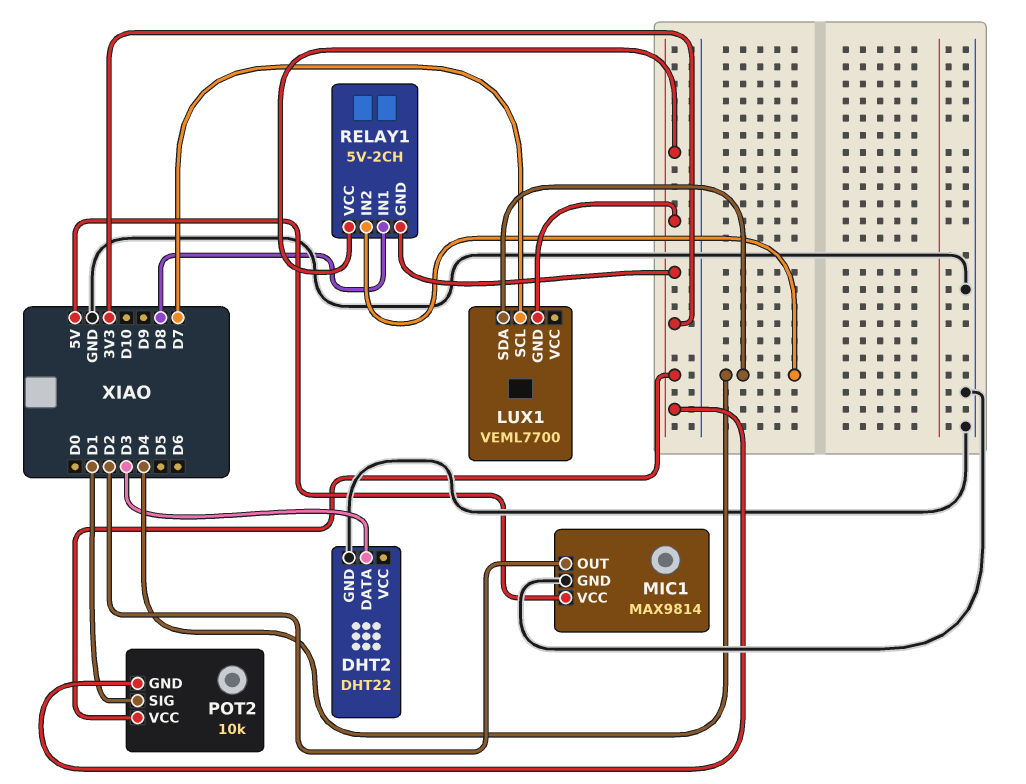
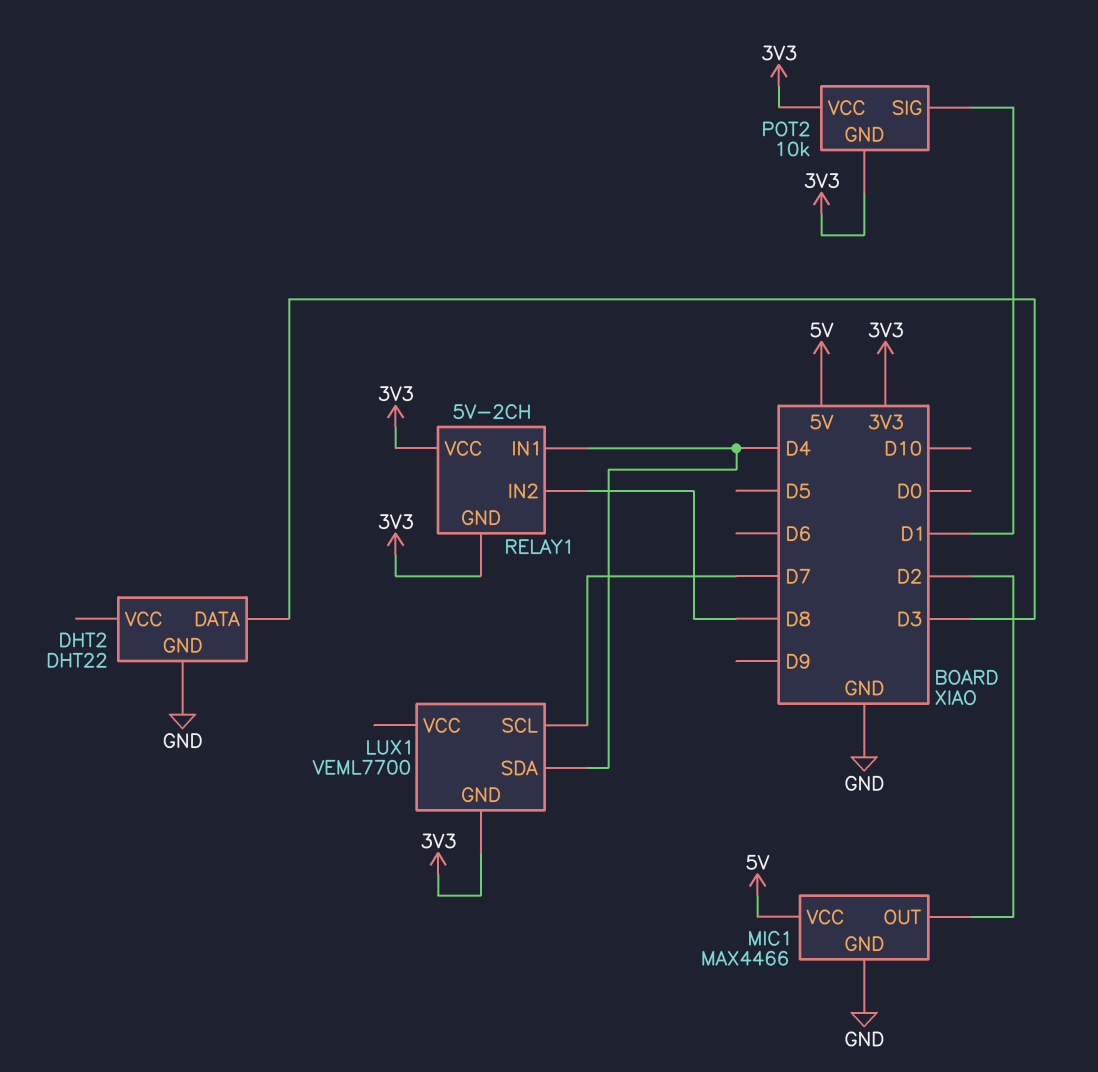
MIC1: MAX9814 -> MAX4466
RELAY1 pin IN1: D8 -> D4
RELAY1 pin IN2: D4 -> D8

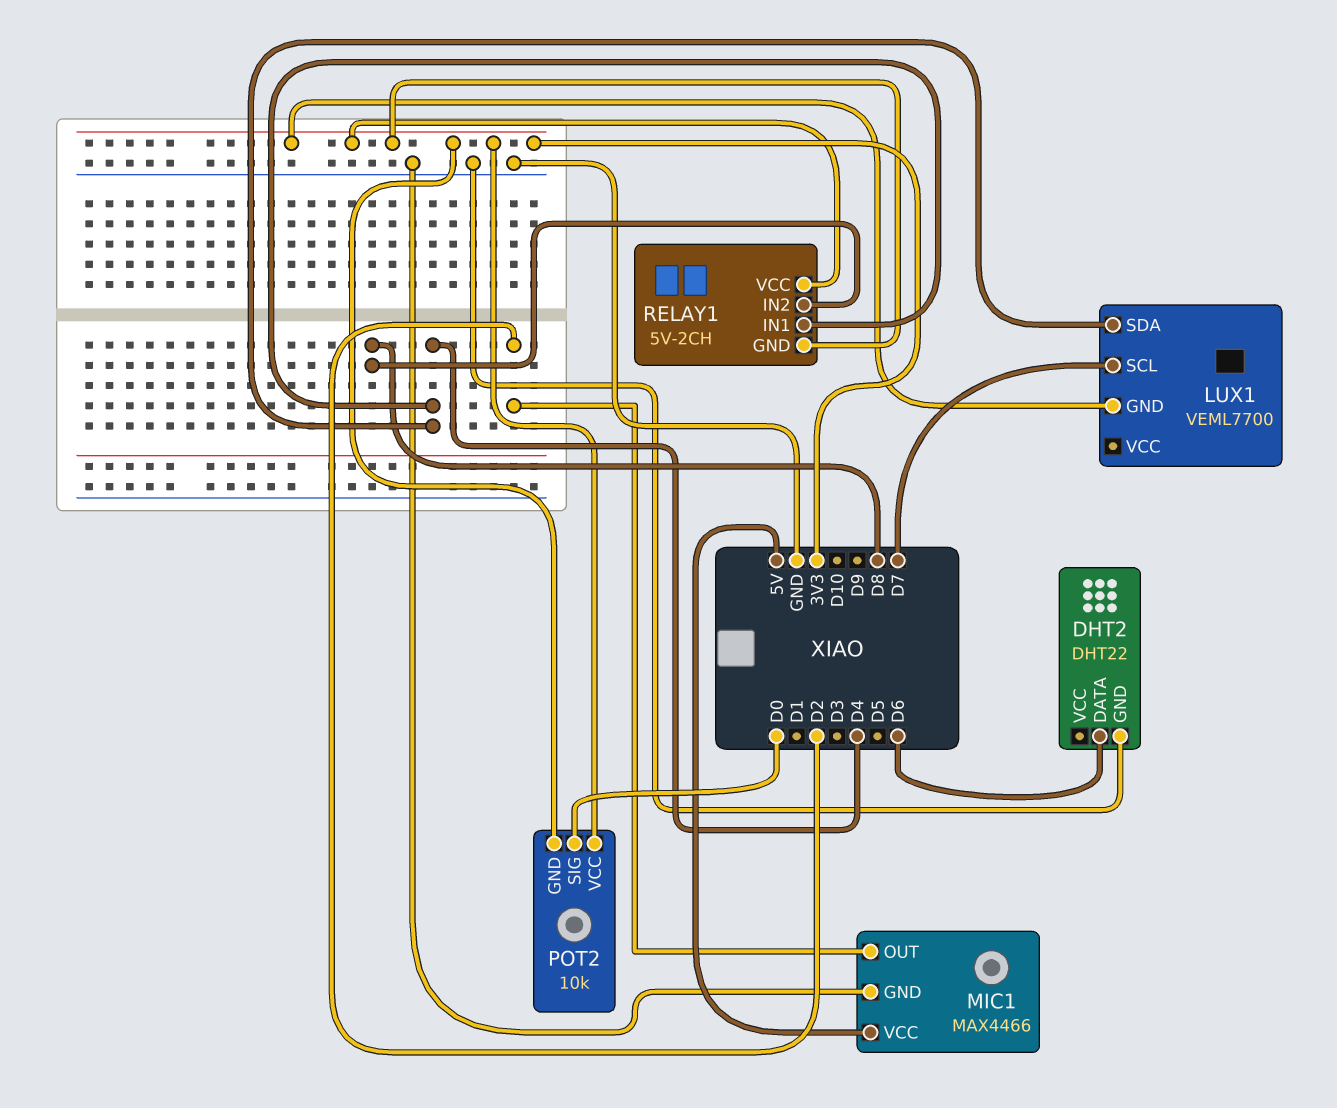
DHT2 pin DATA: D3 -> D6
POT2 pin SIG: D1 -> D0

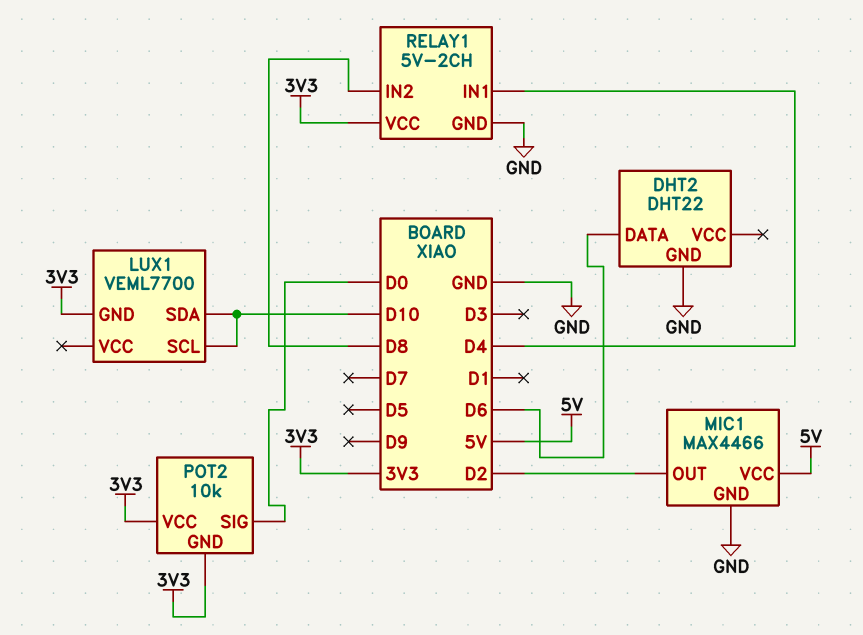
LUX1 pin SCL: D7 -> D10
LUX1 pin SDA: D4 -> D10
RELAY1 pin GND: 3V3 -> GND

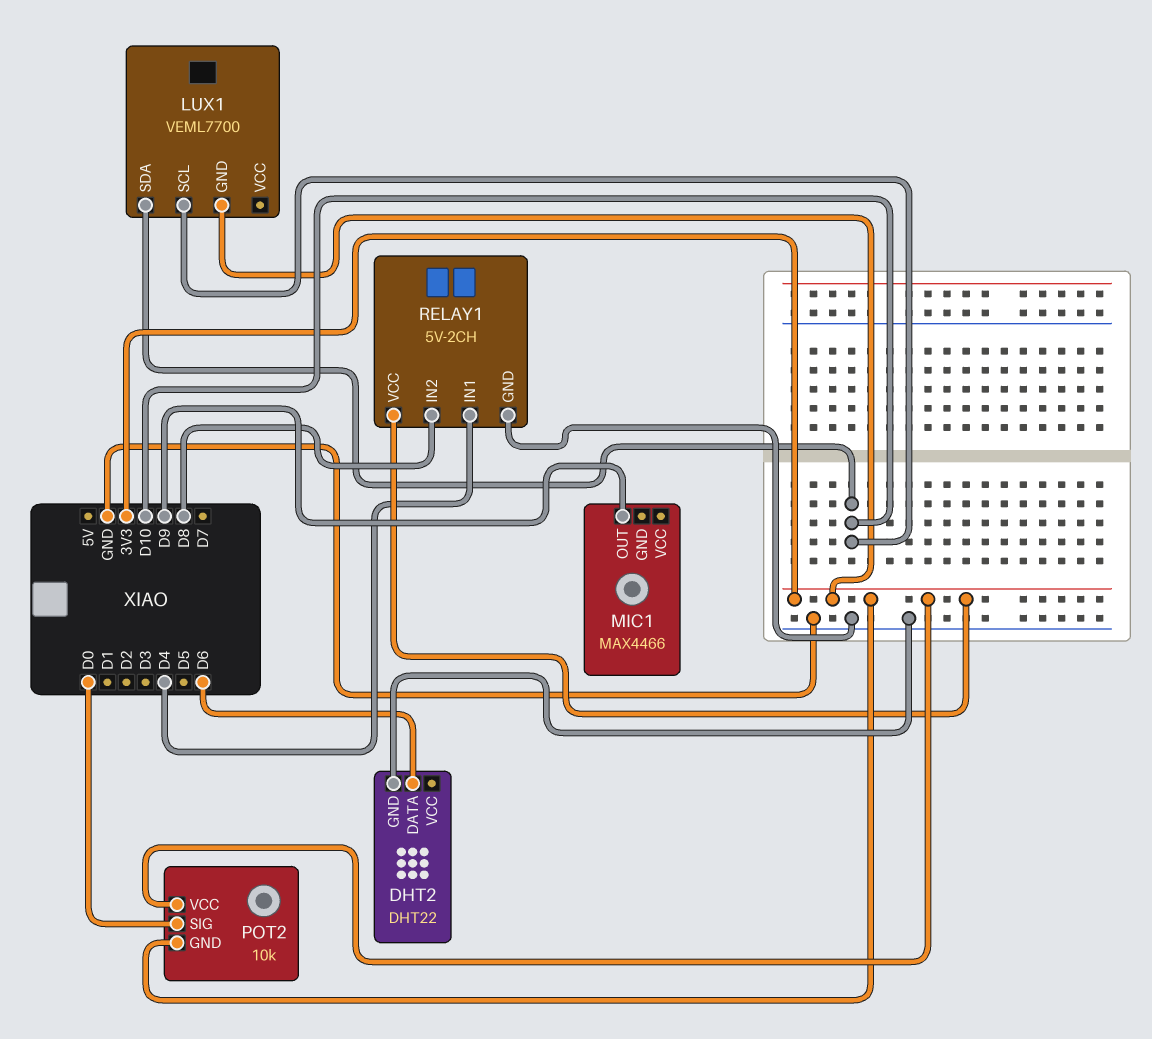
MIC1 pin GND: GND -> none
MIC1 pin OUT: D2 -> D9
MIC1 pin VCC: 5V -> none

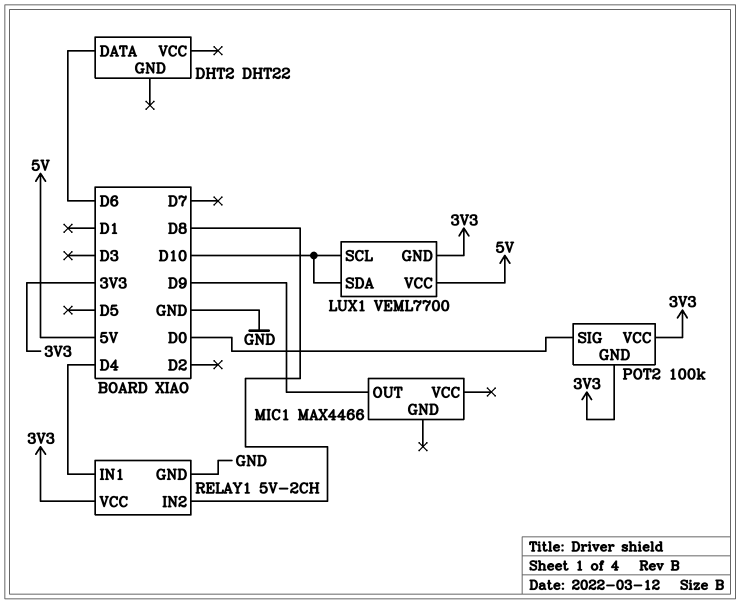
DHT2 pin GND: GND -> none
LUX1 pin VCC: none -> 5V
POT2: 10k -> 100k

